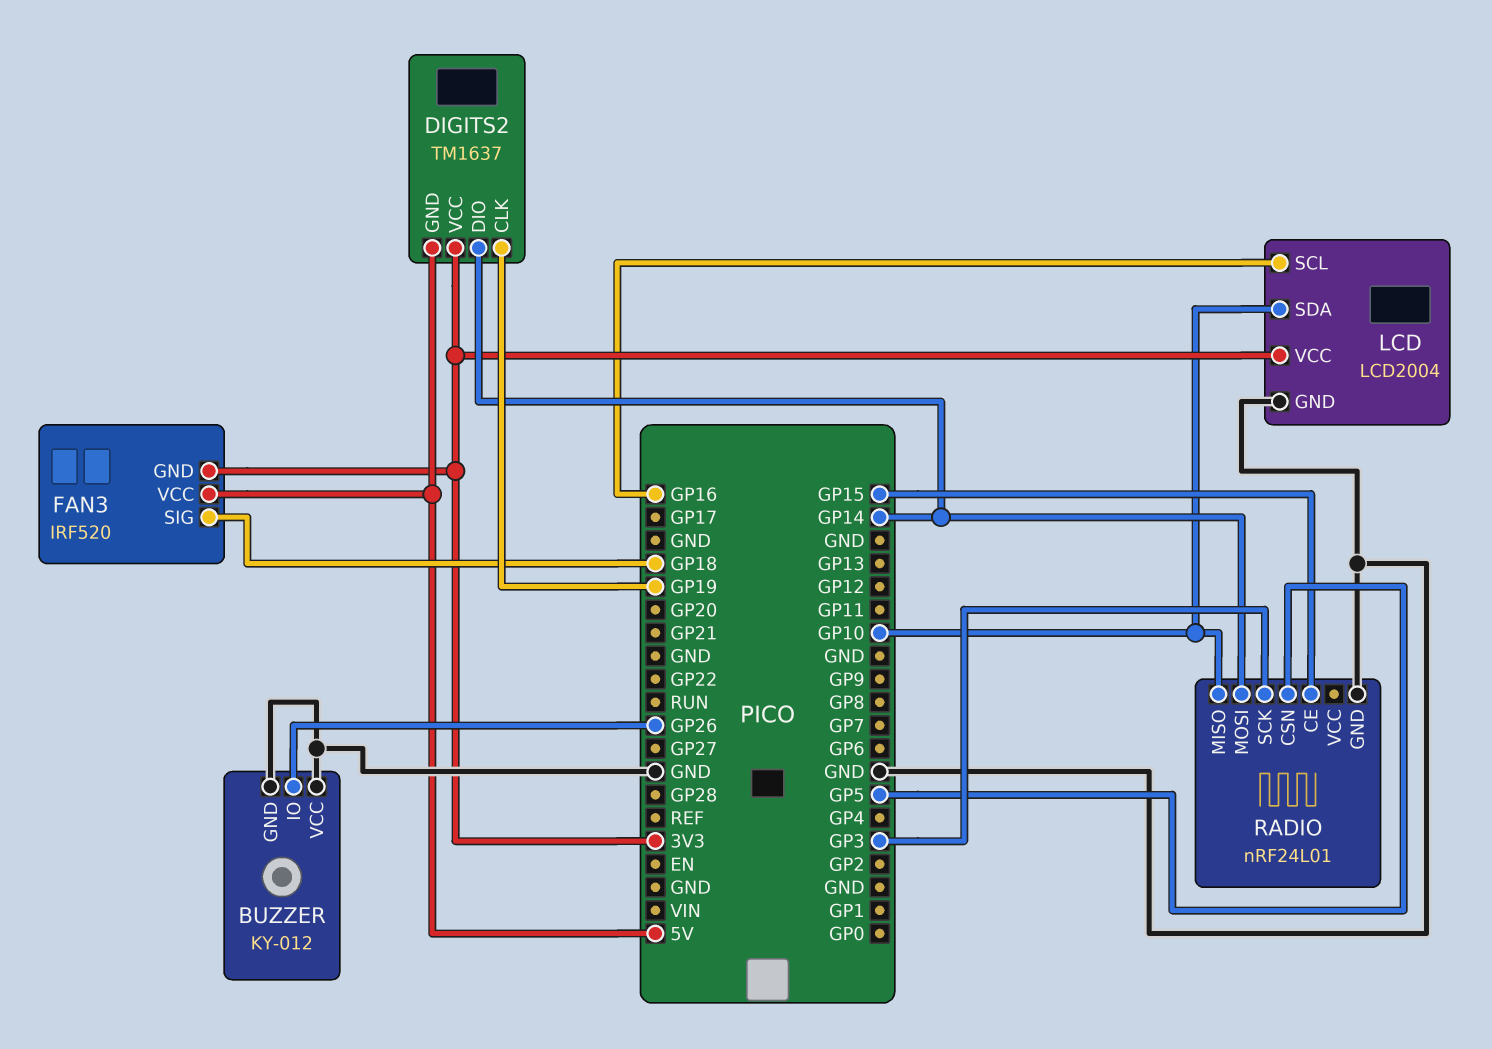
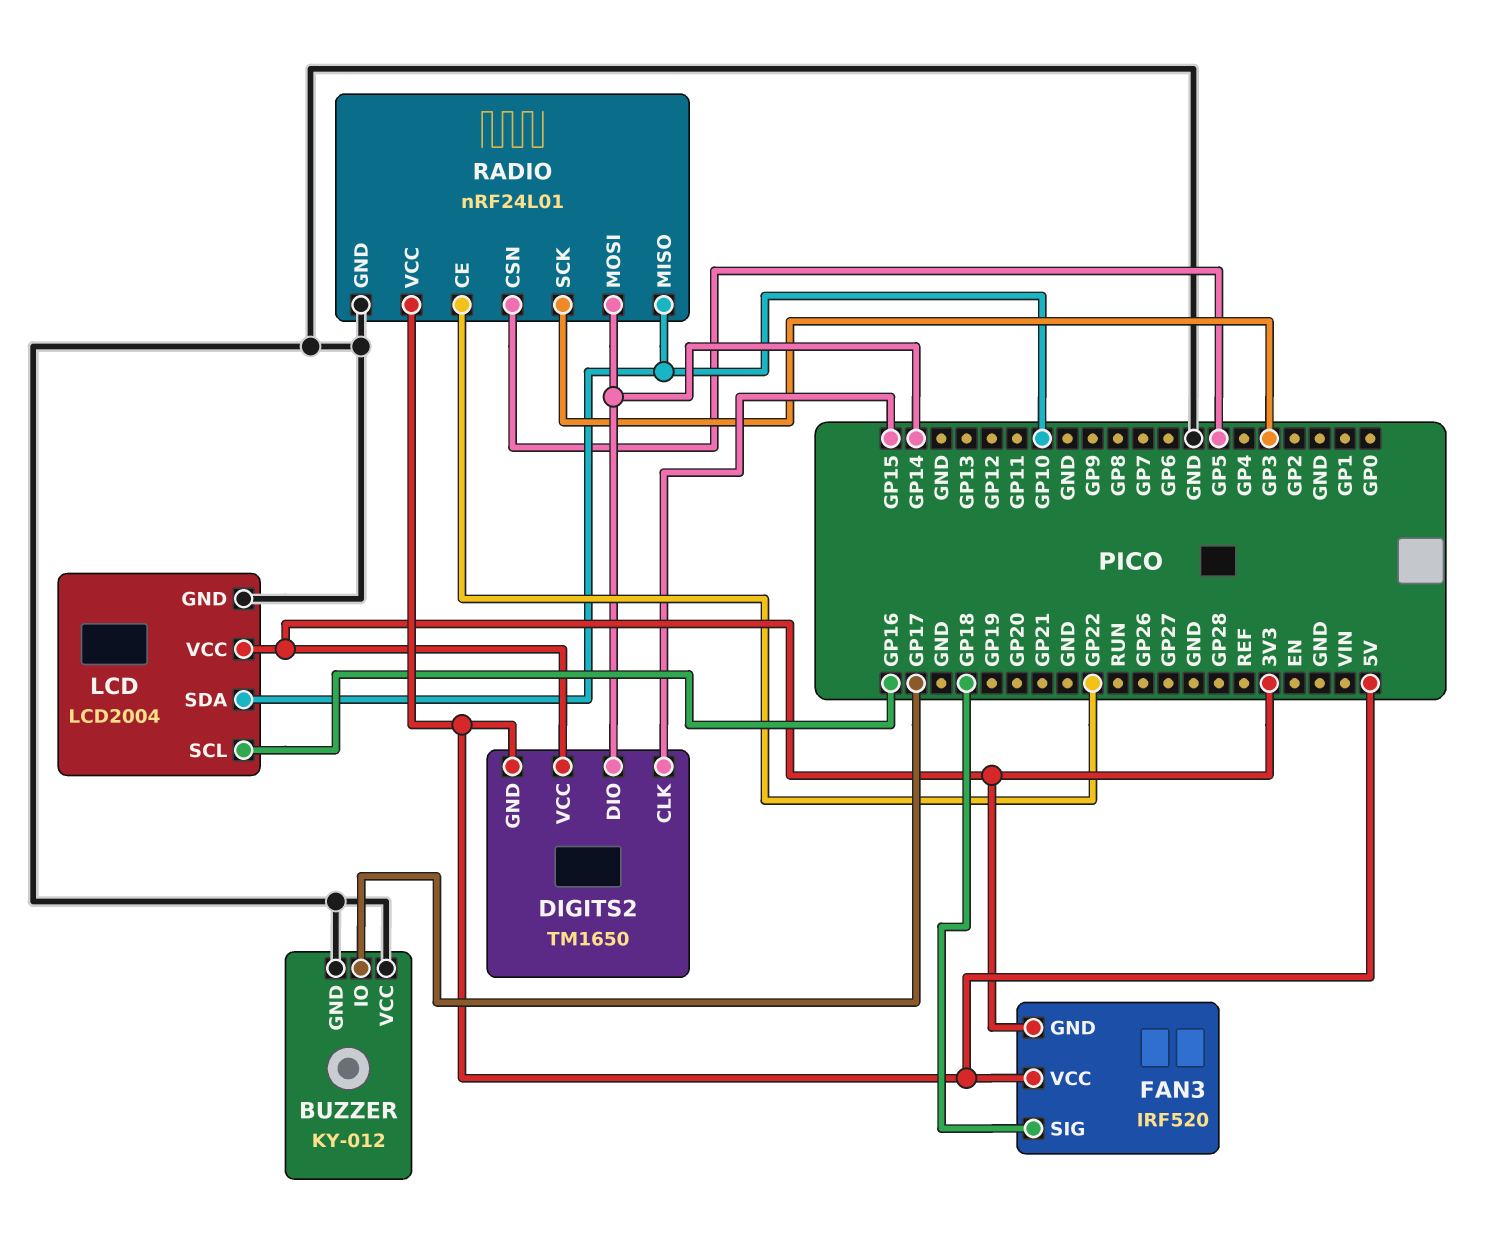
BUZZER pin IO: GP26 -> GP17
DIGITS2: TM1637 -> TM1650
DIGITS2 pin CLK: GP19 -> GP15
RADIO pin CE: GP15 -> GP22
RADIO pin VCC: none -> 5V

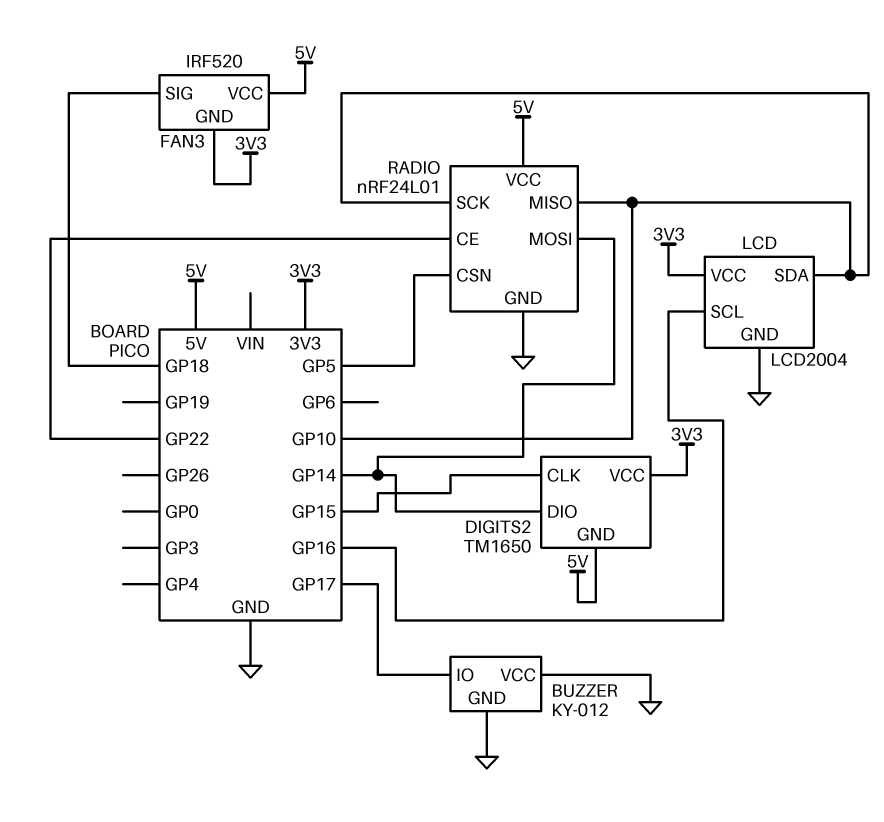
RADIO pin SCK: GP3 -> GP10

